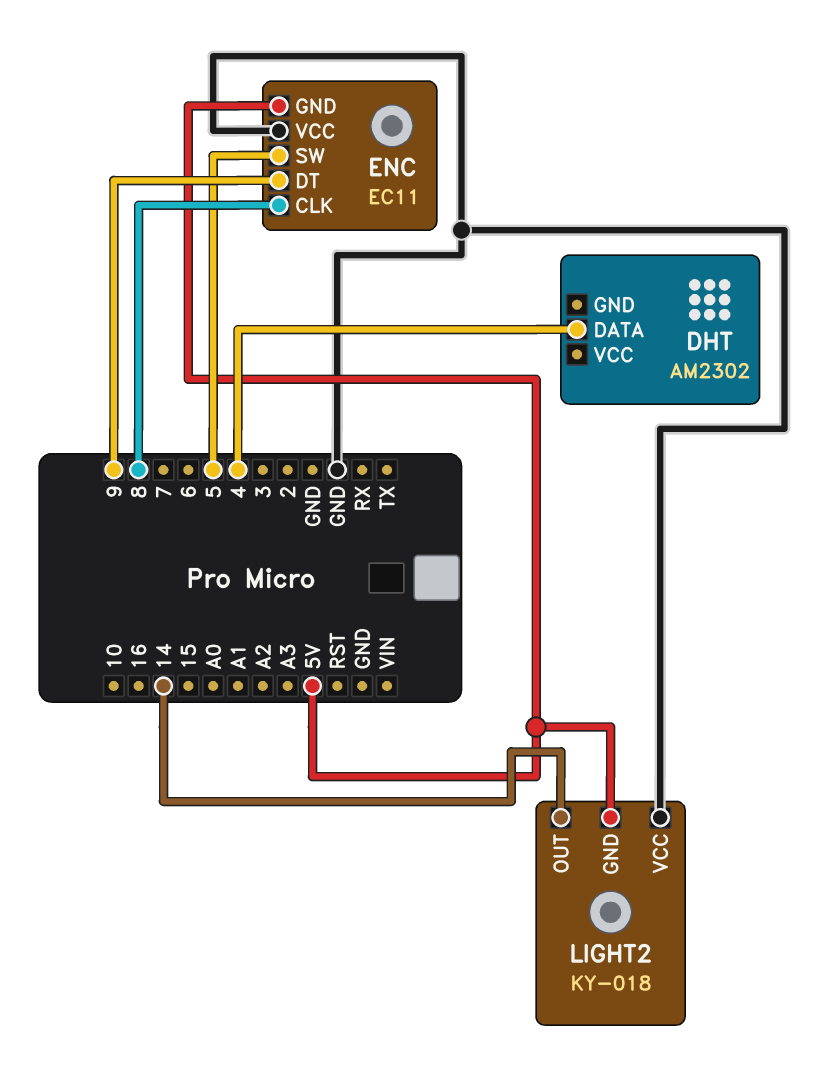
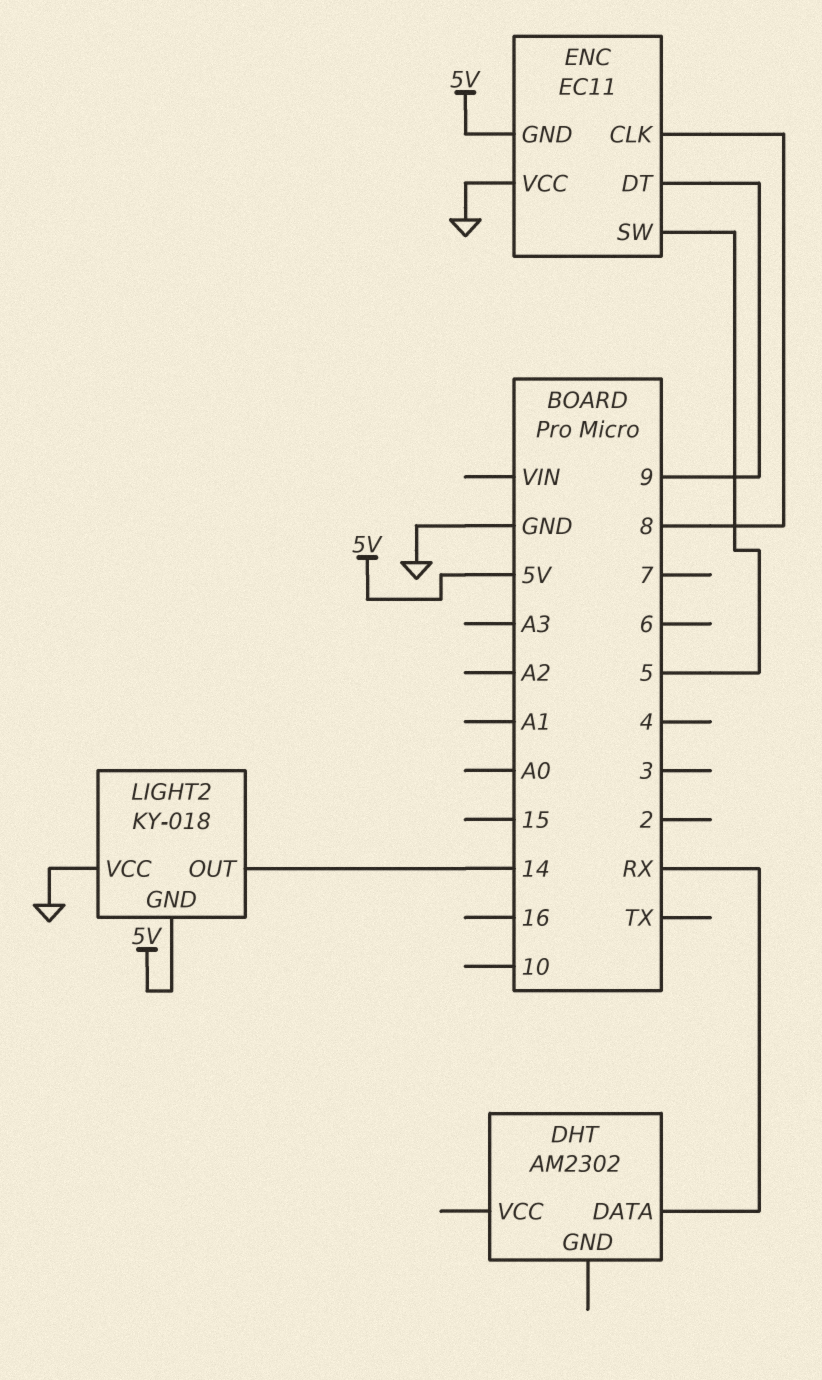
DHT pin DATA: 4 -> RX

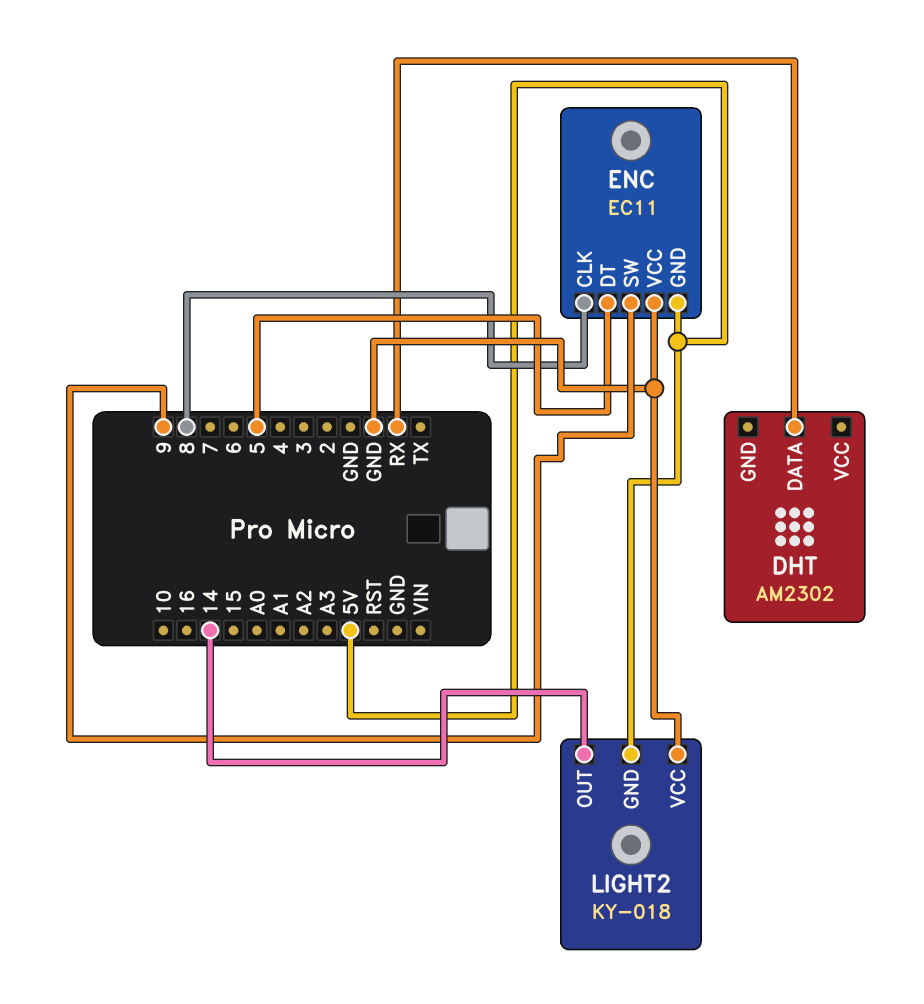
ENC pin DT: 9 -> 5
ENC pin SW: 5 -> 9

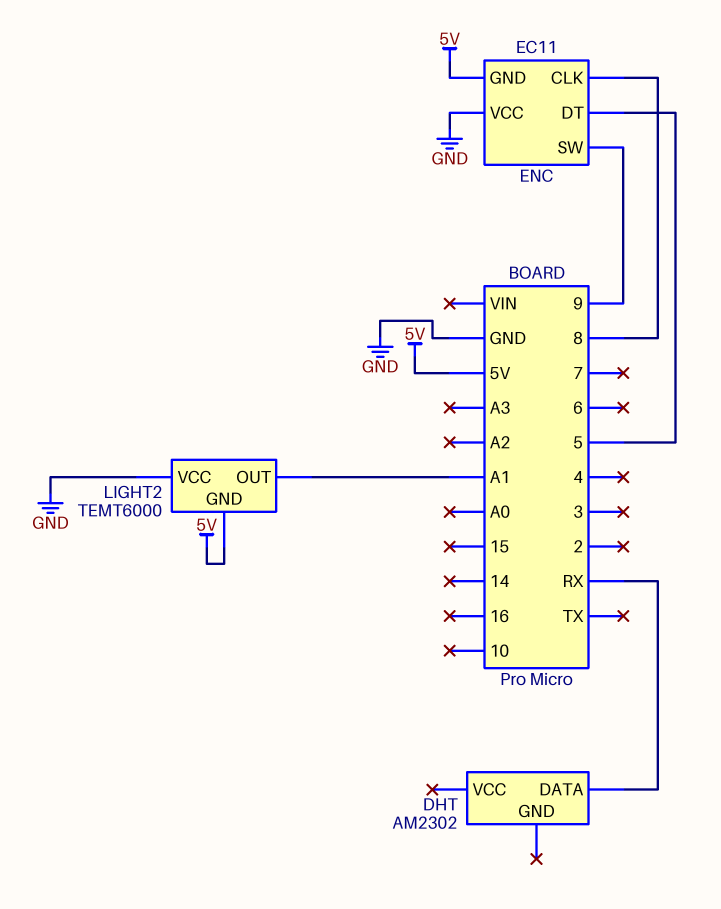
LIGHT2: KY-018 -> TEMT6000
LIGHT2 pin OUT: 14 -> A1

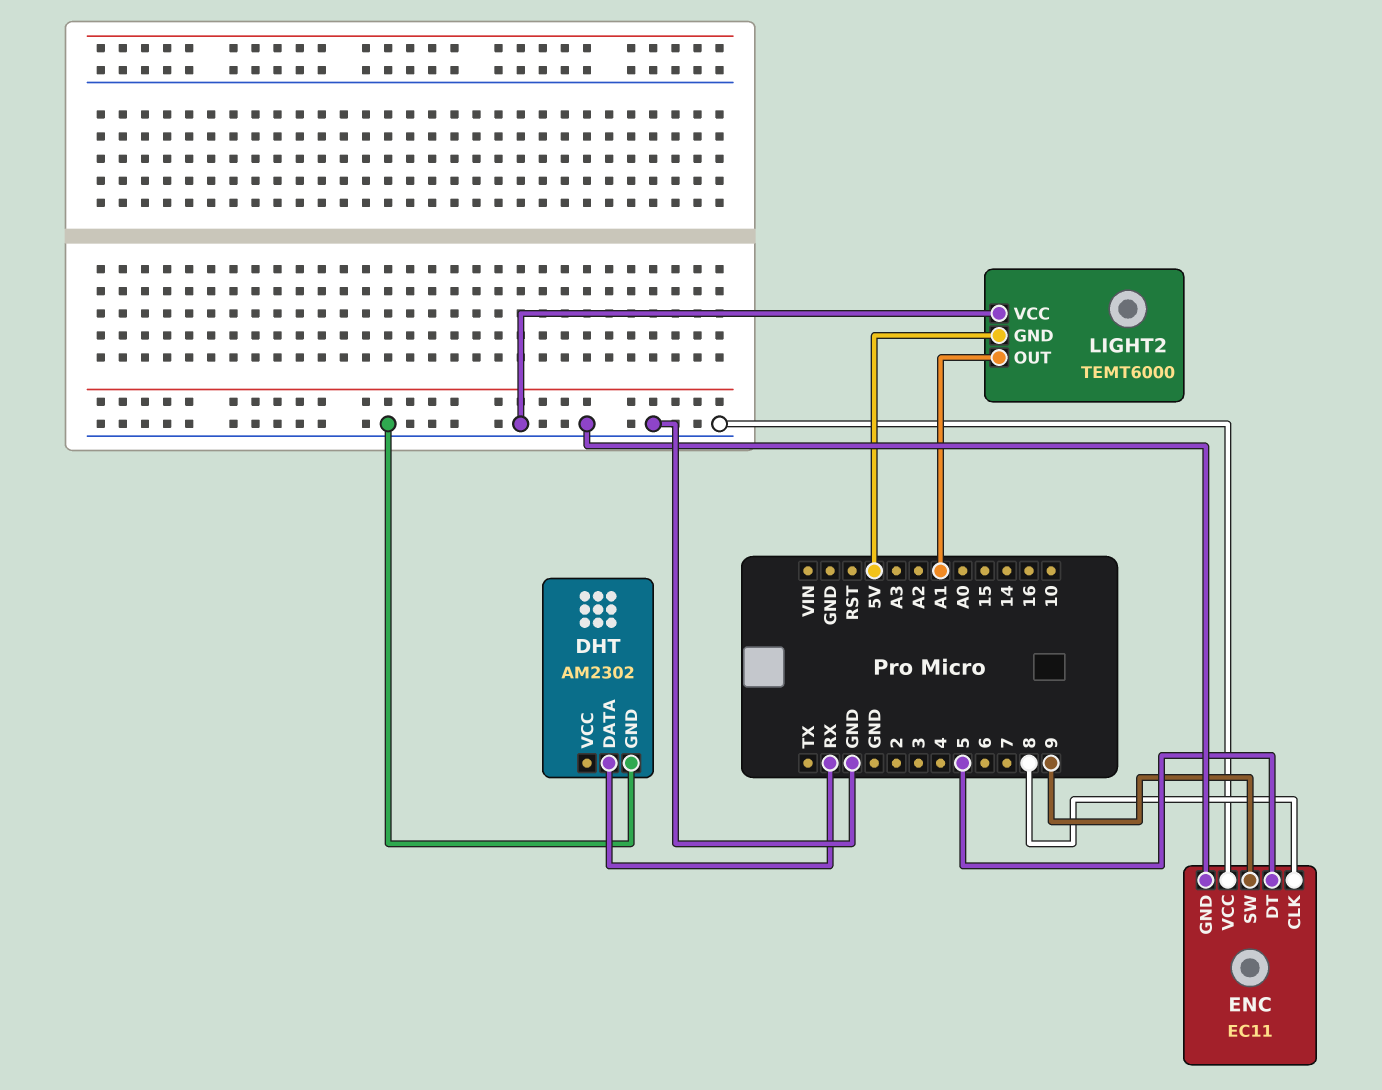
DHT pin GND: none -> GND
ENC pin GND: 5V -> GND

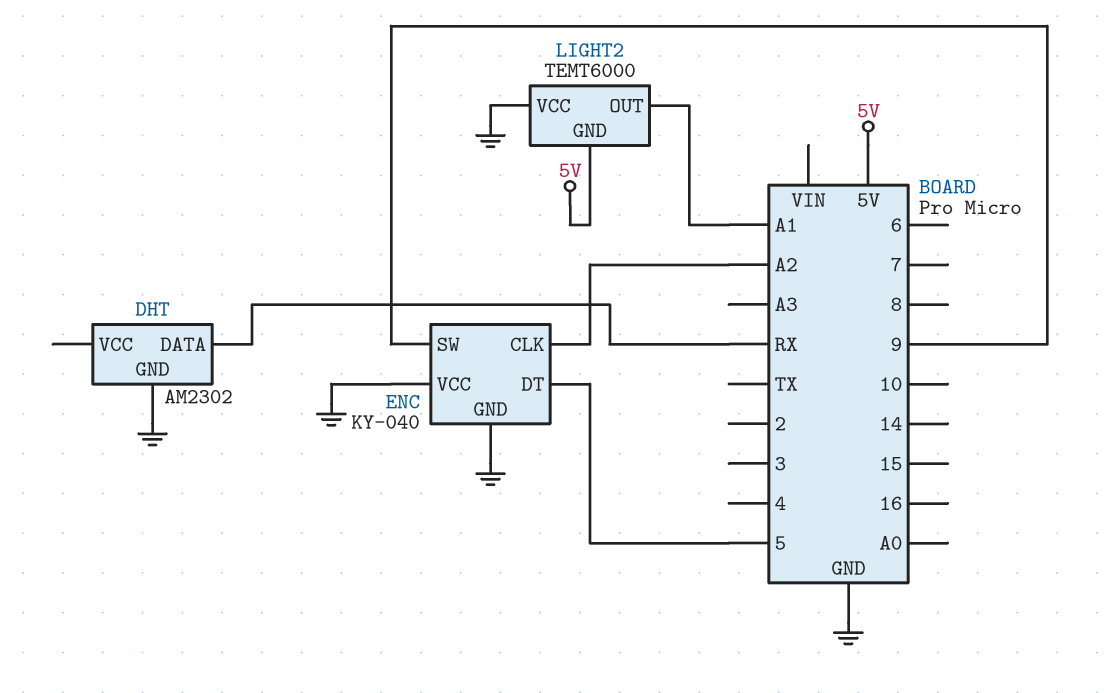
ENC: EC11 -> KY-040
ENC pin CLK: 8 -> A2

